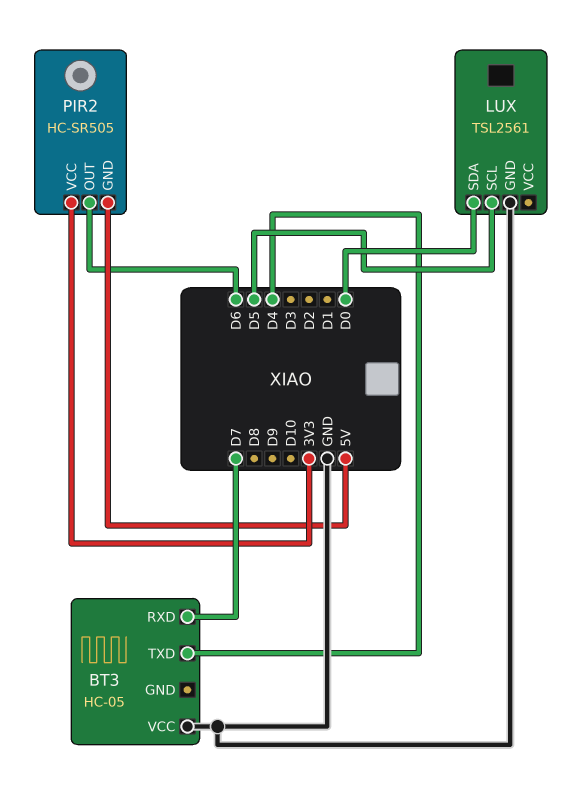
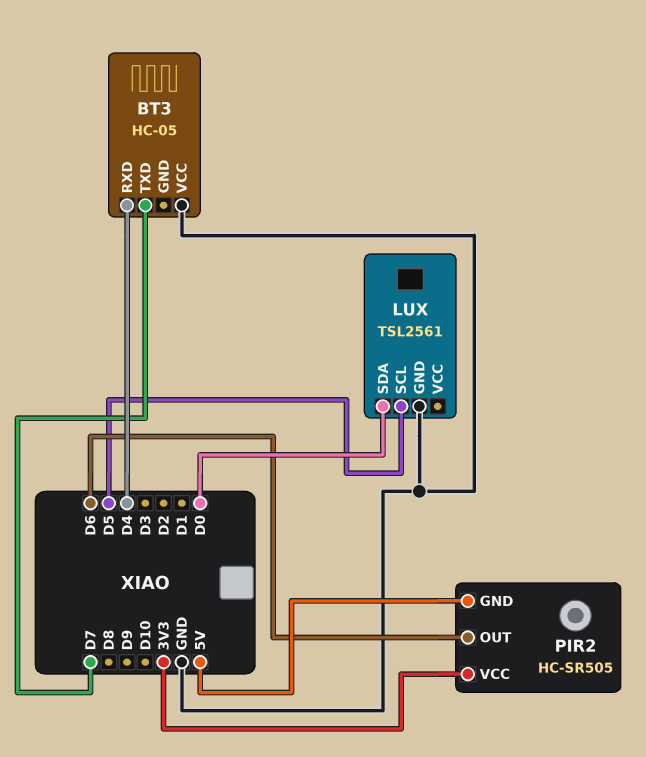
BT3 pin RXD: D7 -> D4
BT3 pin TXD: D4 -> D7

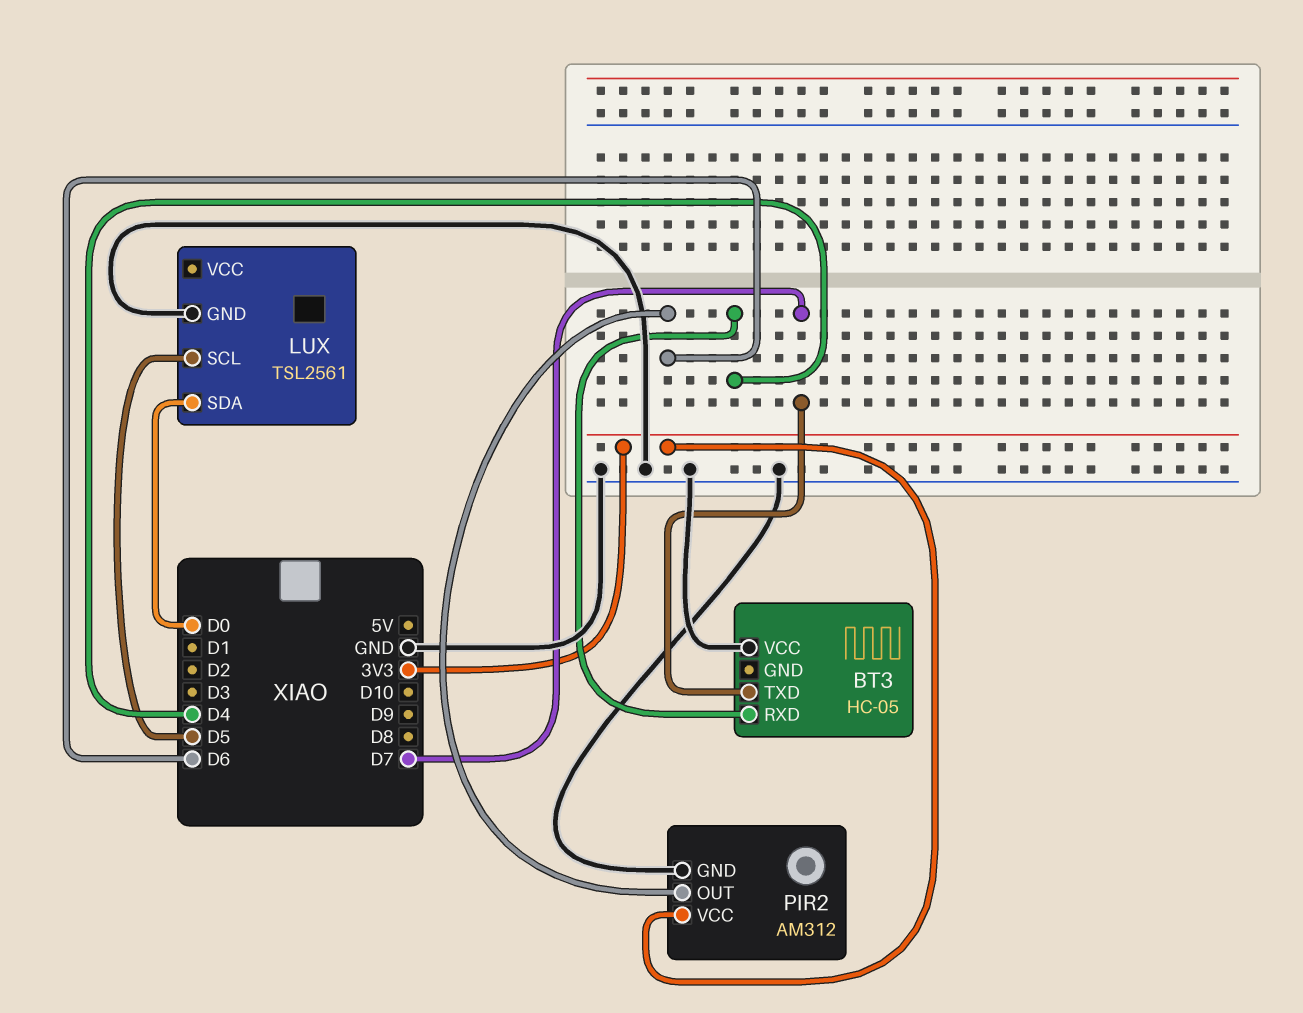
PIR2: HC-SR505 -> AM312
PIR2 pin GND: 5V -> GND

